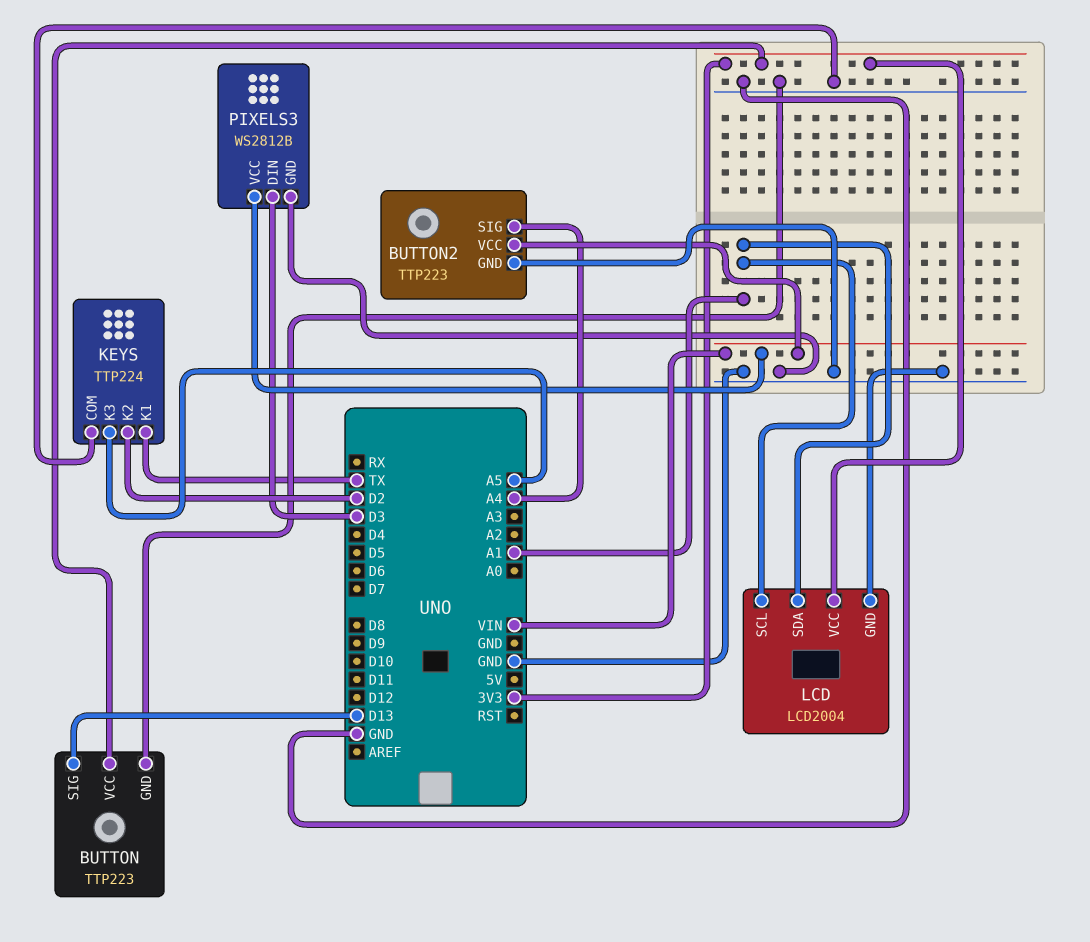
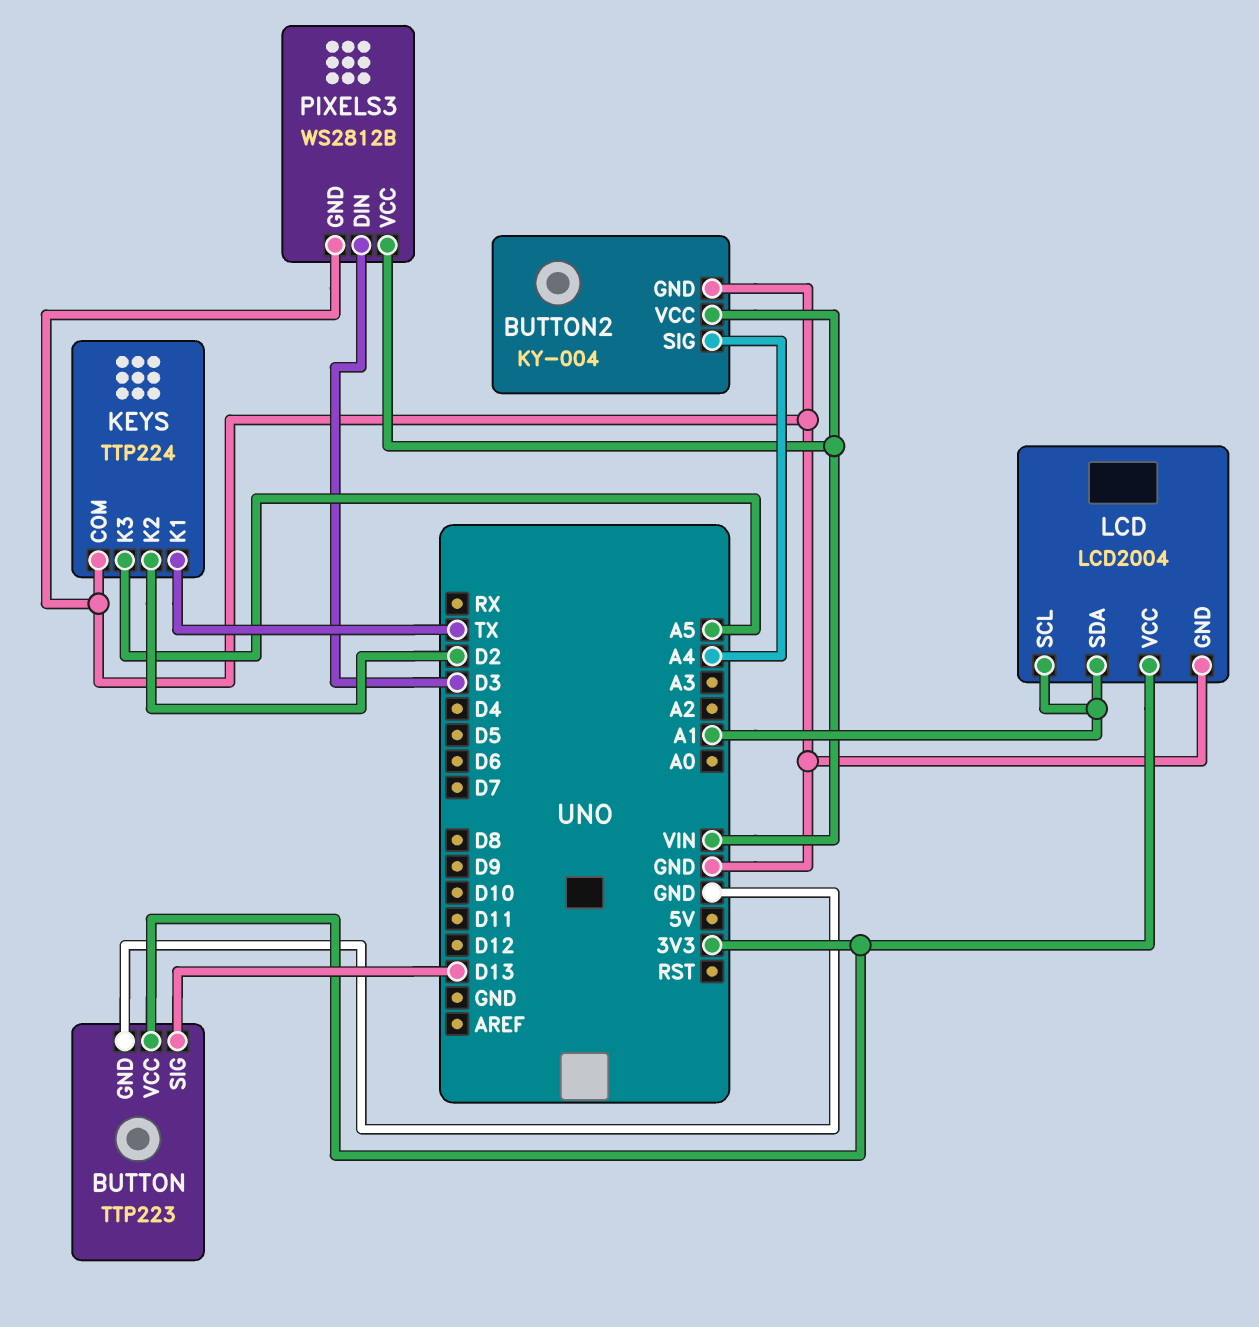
BUTTON2: TTP223 -> KY-004

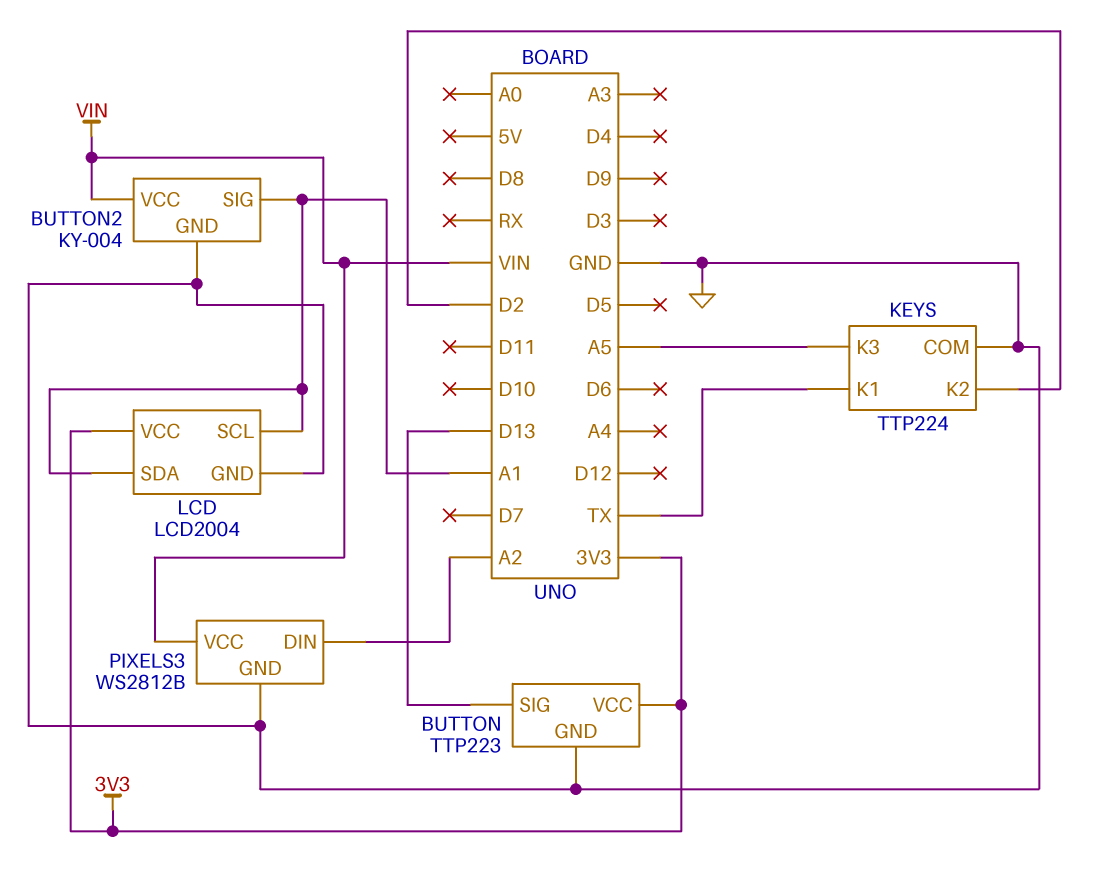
BUTTON2 pin SIG: A4 -> A1
PIXELS3 pin DIN: D3 -> A2

